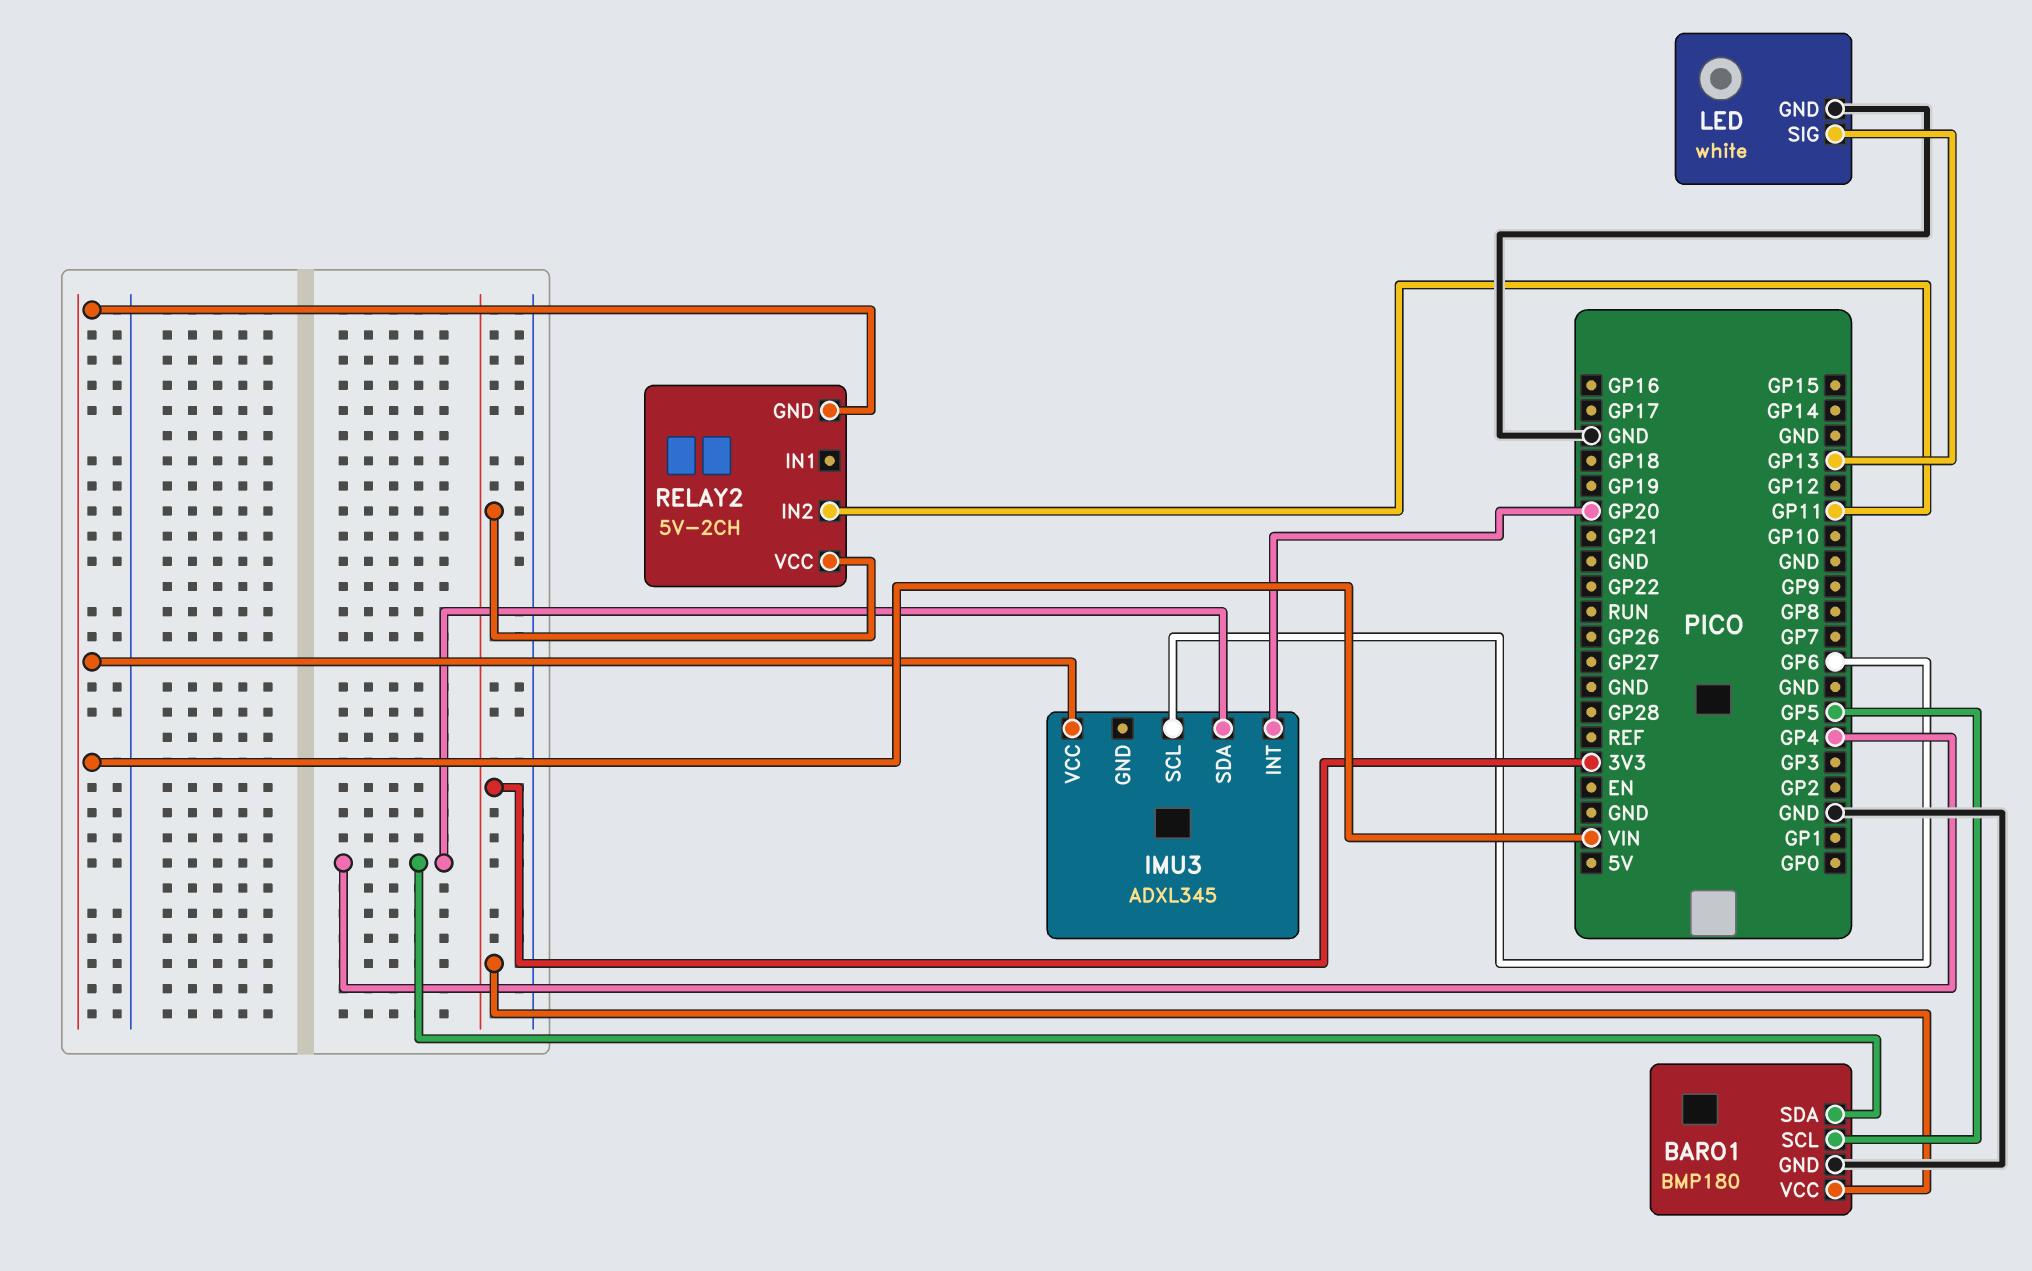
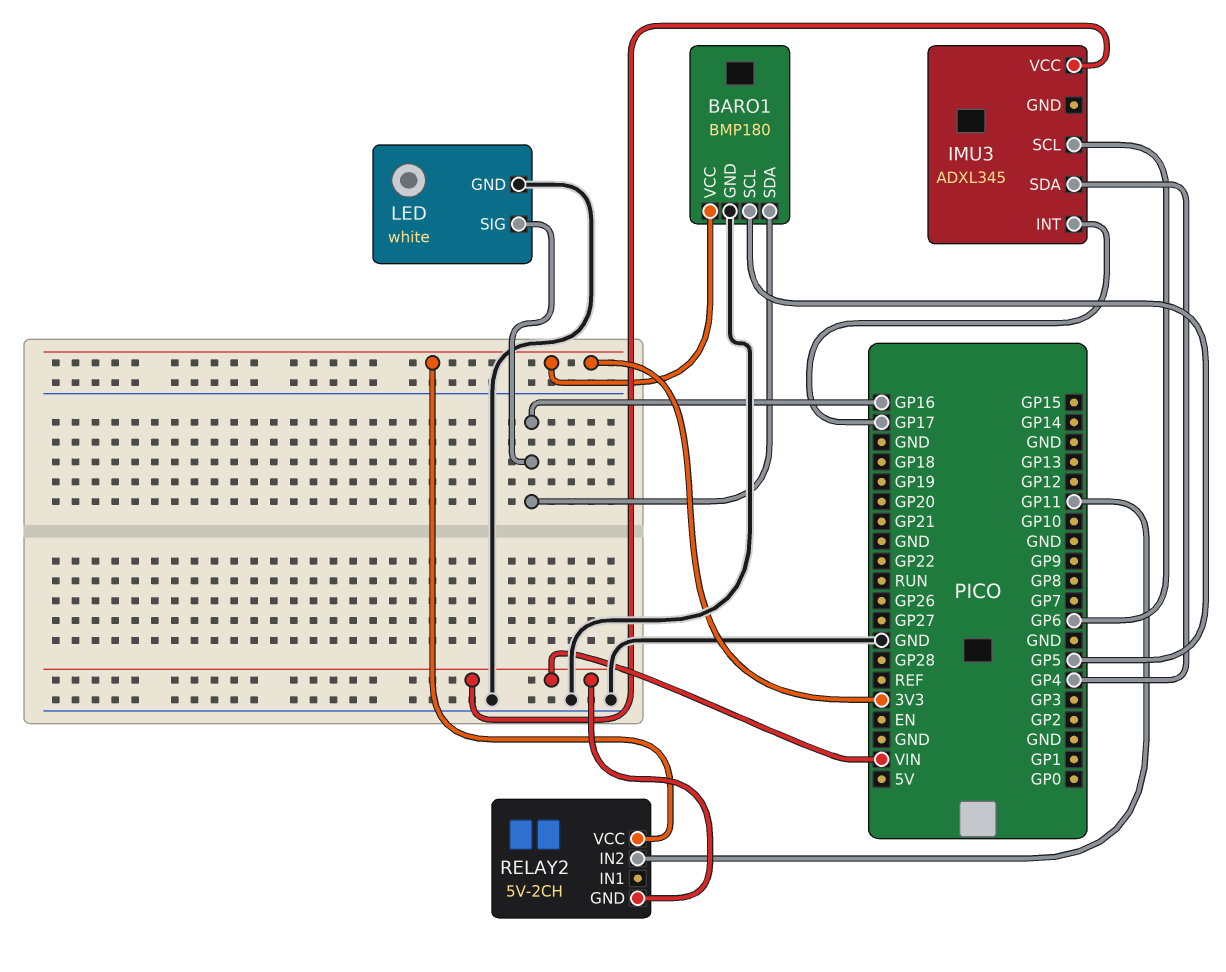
BARO1 pin SDA: GP4 -> GP16
IMU3 pin INT: GP20 -> GP17
LED pin SIG: GP13 -> GP16

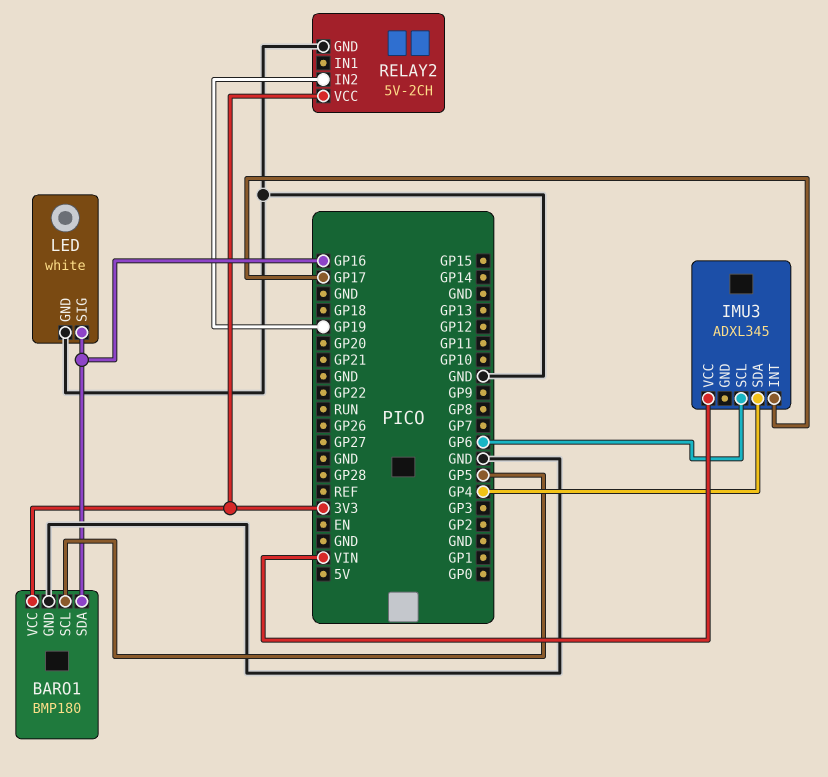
RELAY2 pin GND: VIN -> GND
RELAY2 pin IN2: GP11 -> GP19

